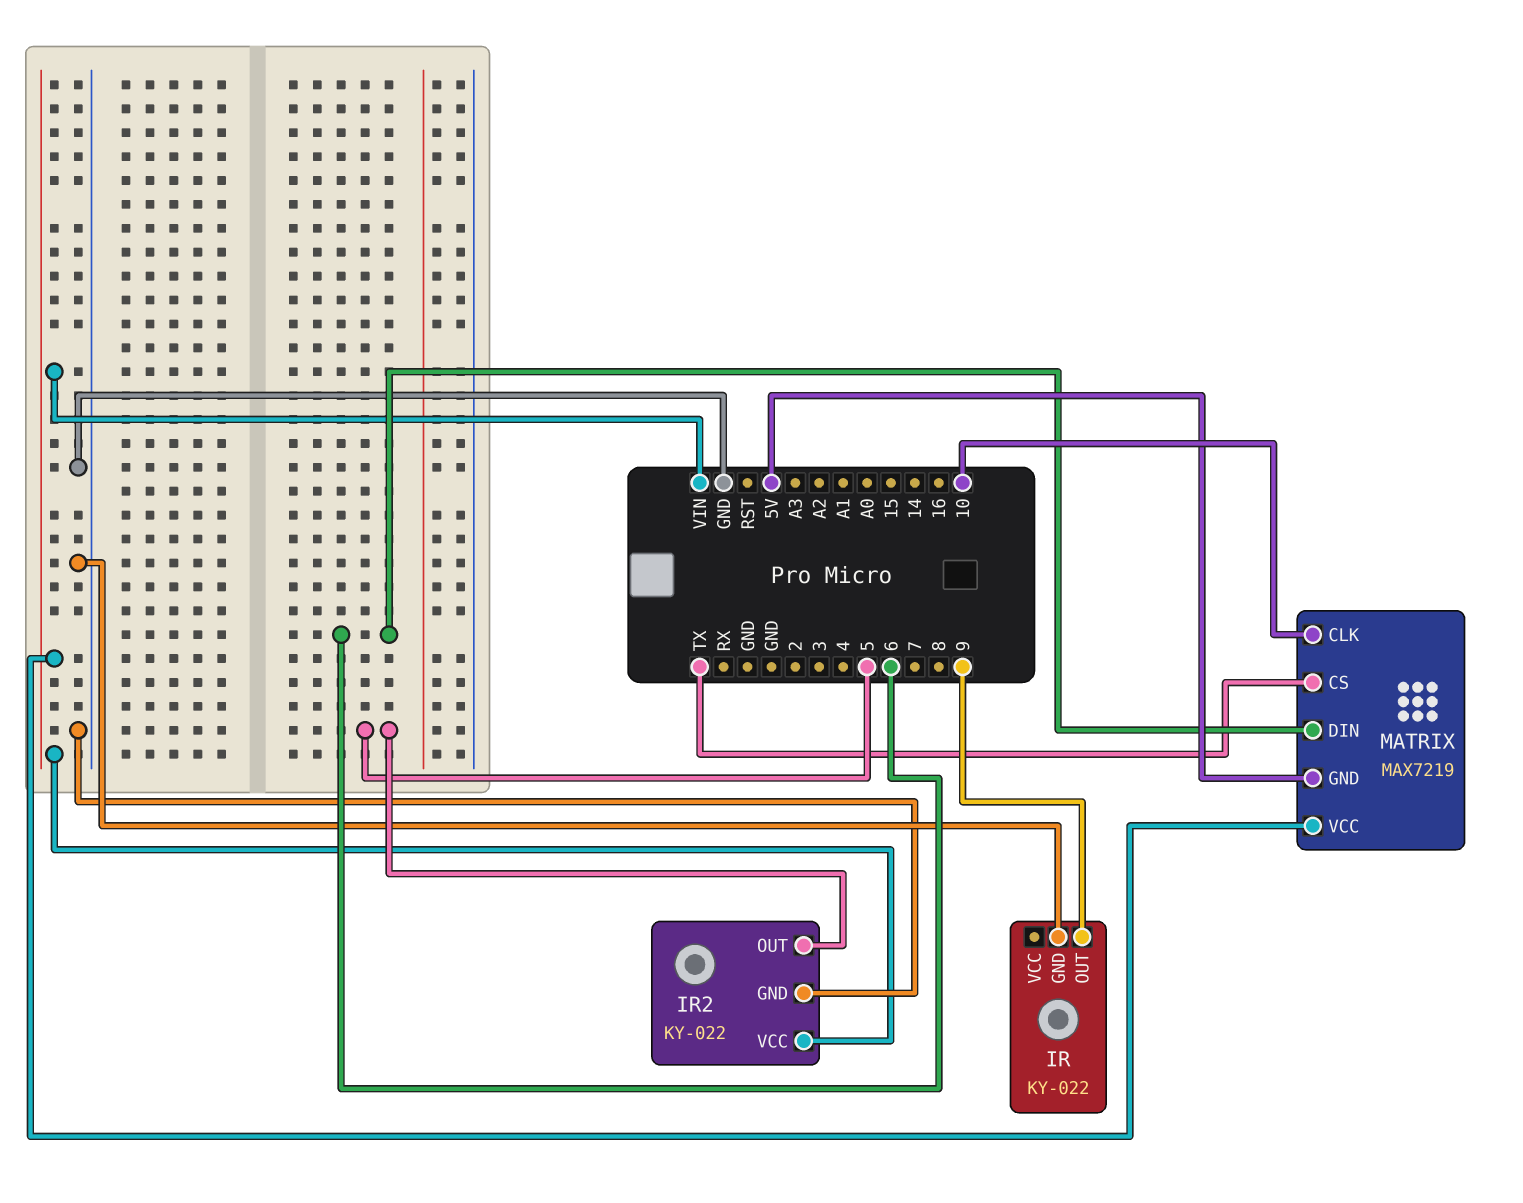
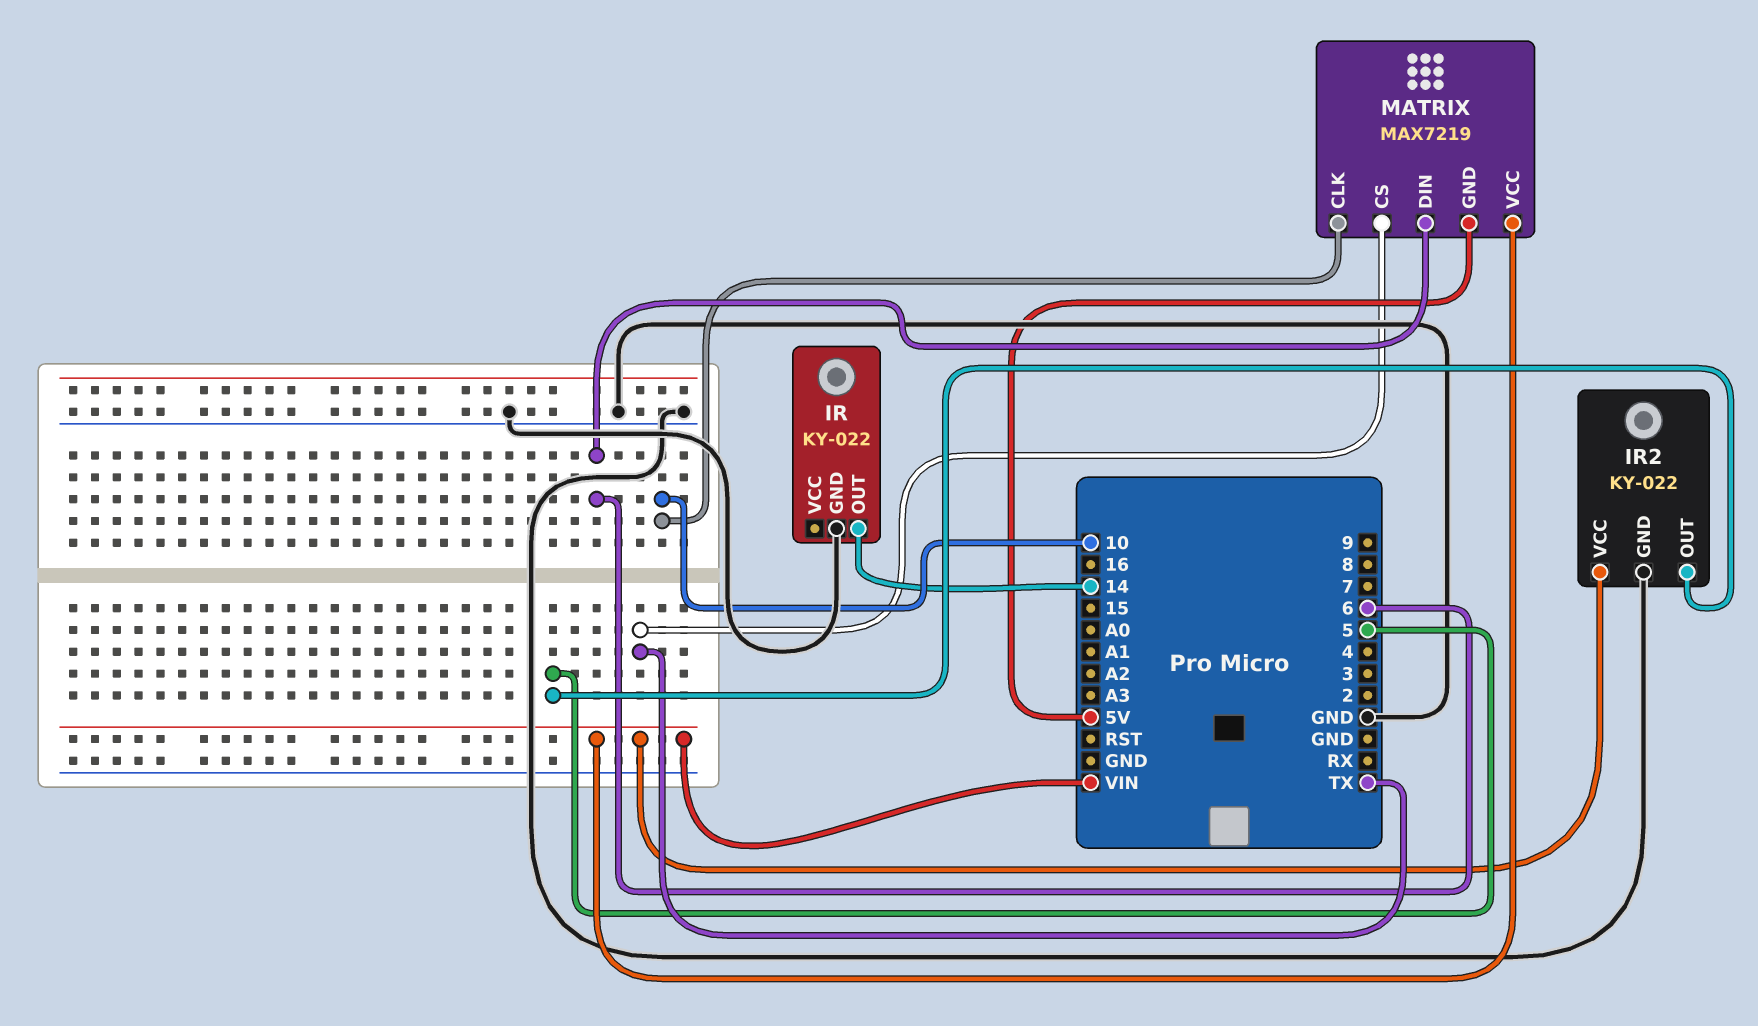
IR pin OUT: 9 -> 14

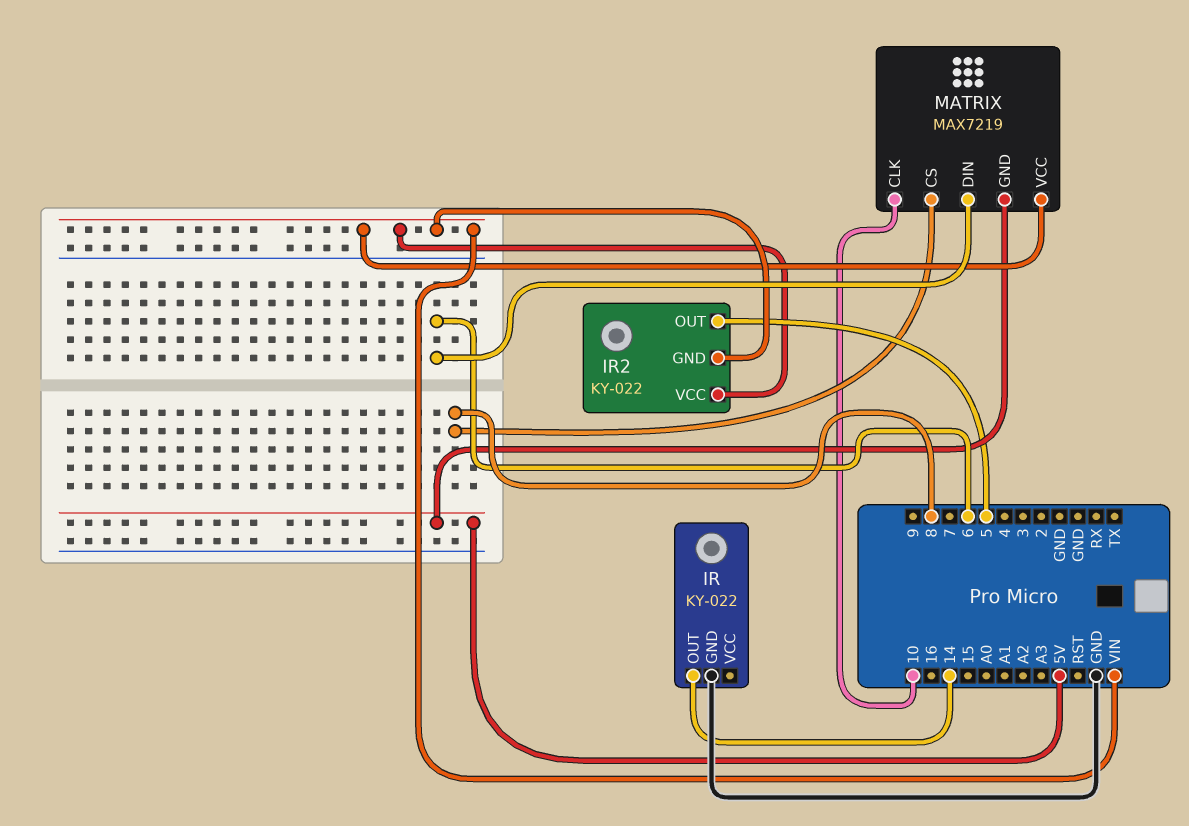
IR2 pin GND: GND -> VIN
MATRIX pin CS: TX -> 8

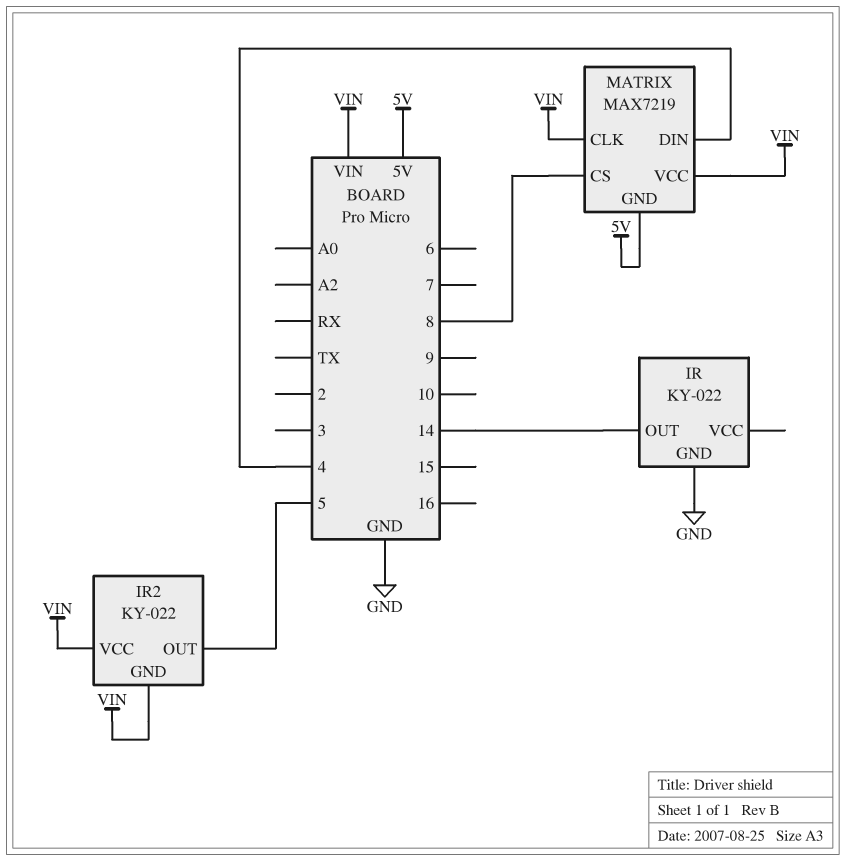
MATRIX pin CLK: 10 -> VIN
MATRIX pin DIN: 6 -> 4

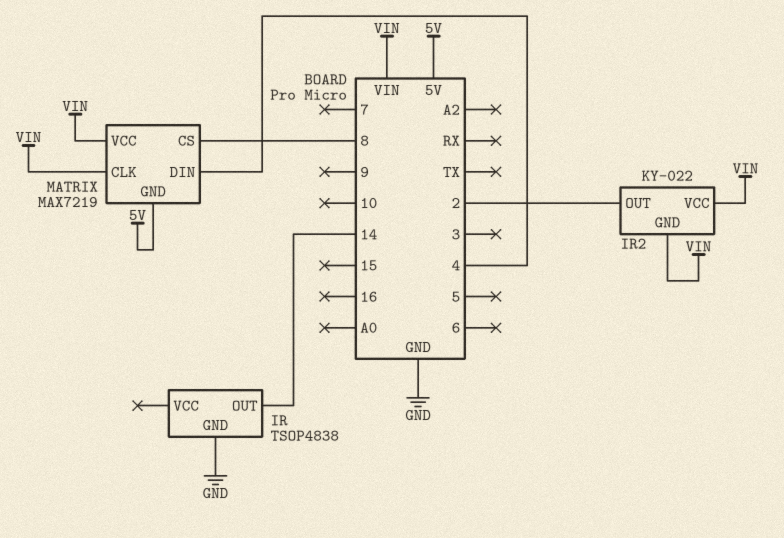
IR: KY-022 -> TSOP4838
IR2 pin OUT: 5 -> 2

